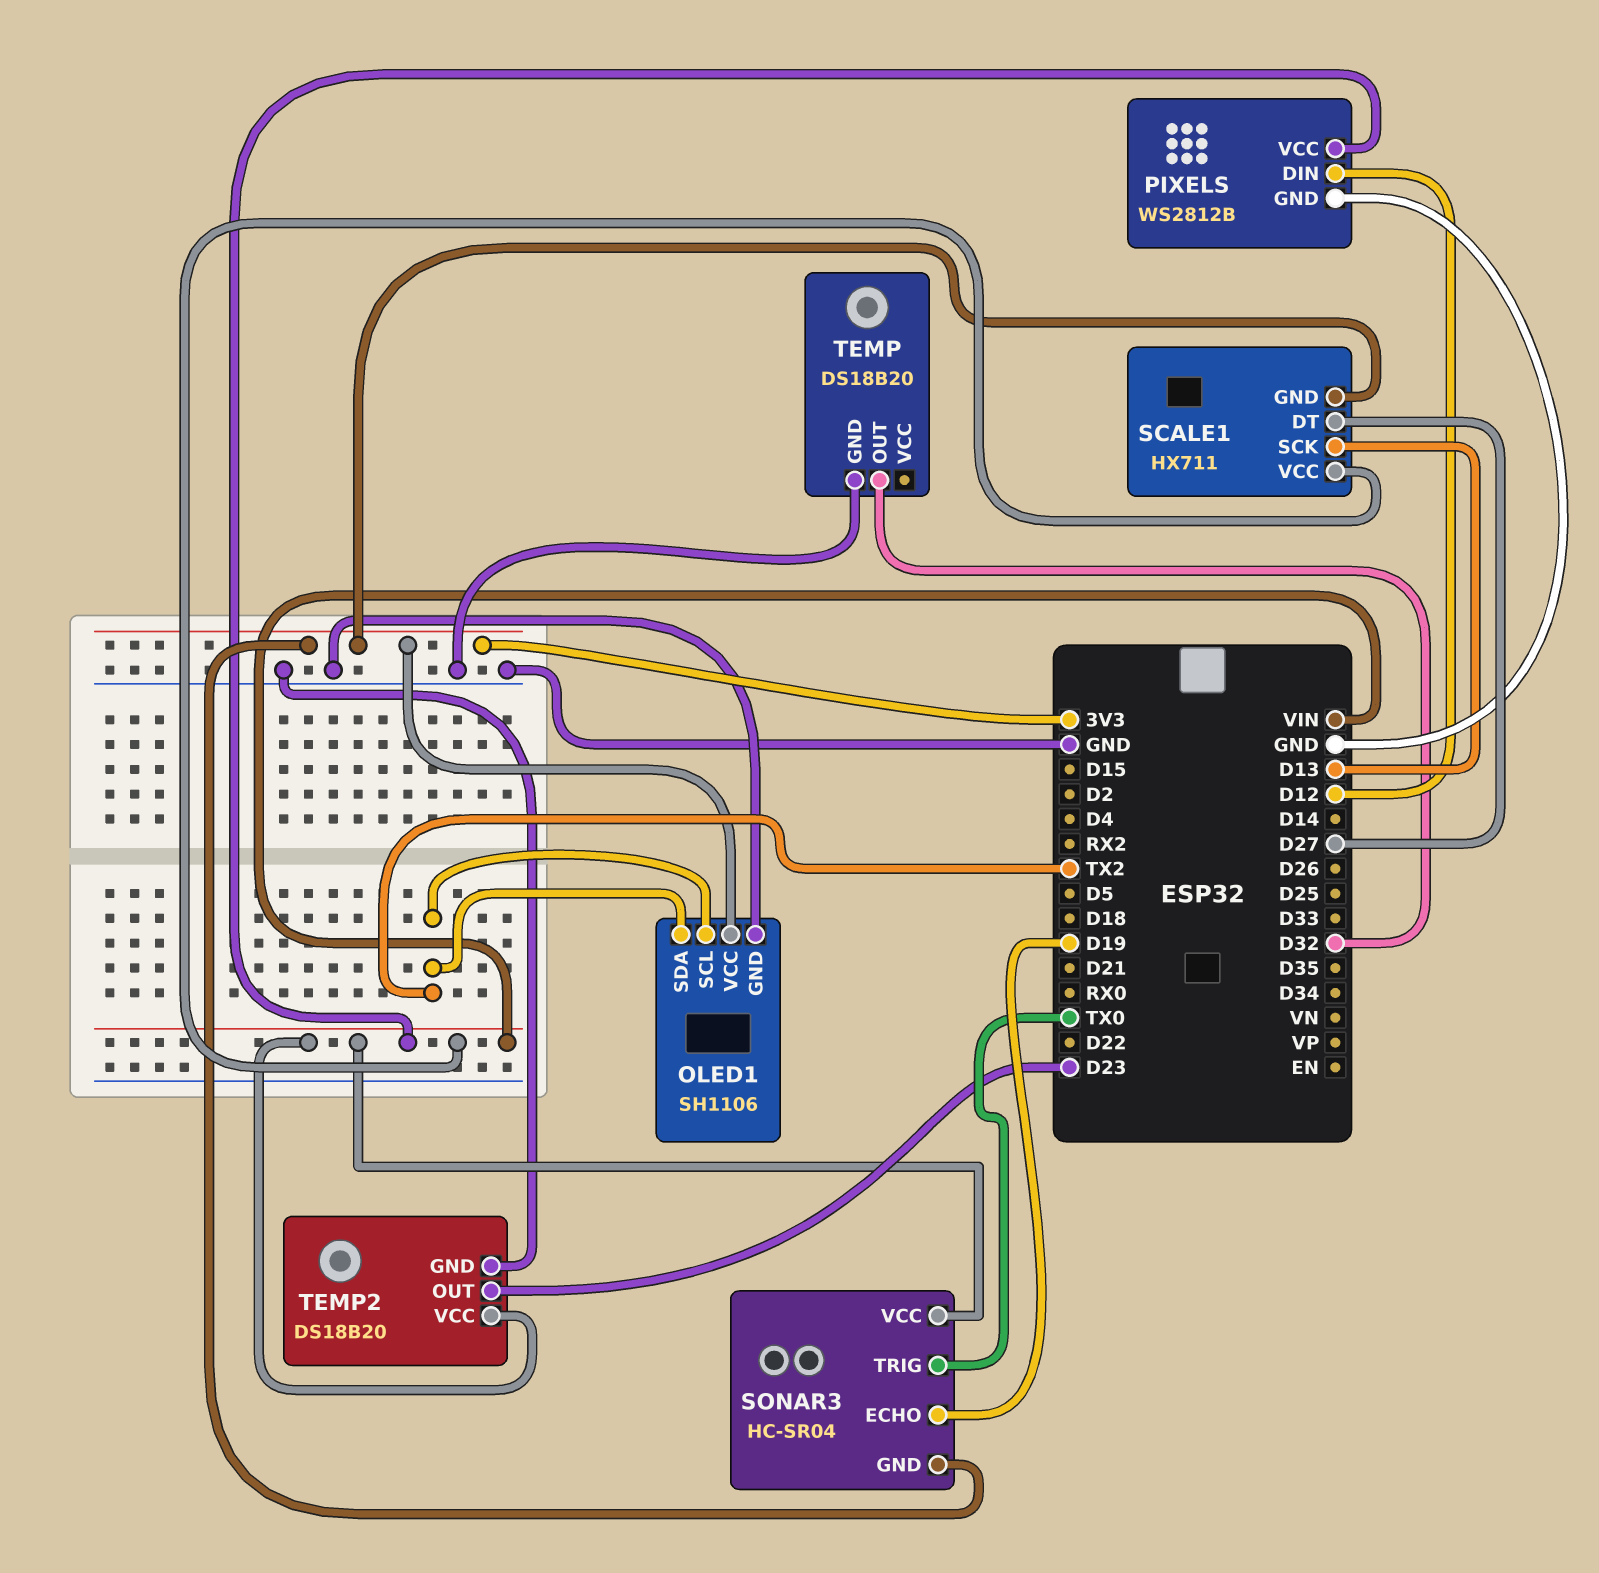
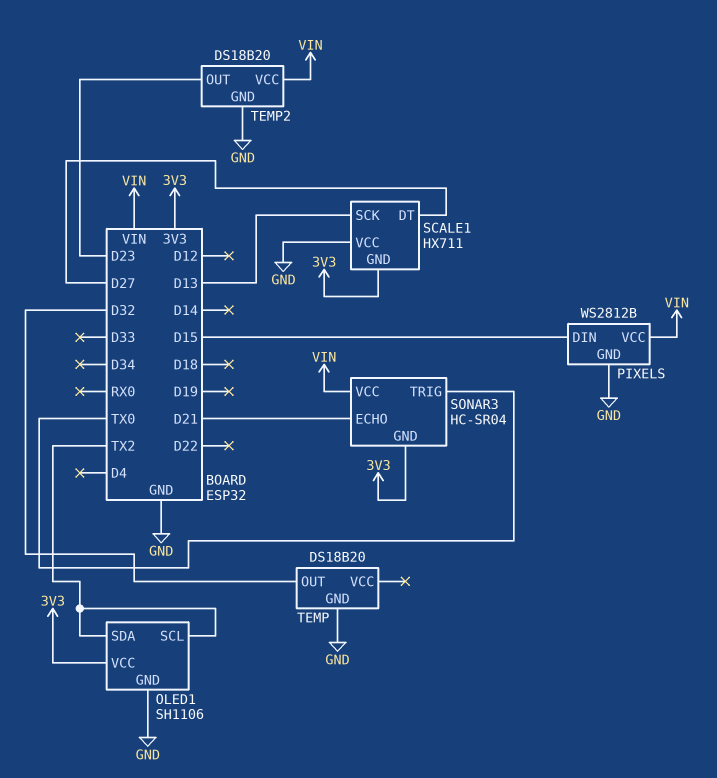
PIXELS pin DIN: D12 -> D15
SCALE1 pin VCC: VIN -> GND
SONAR3 pin ECHO: D19 -> D21

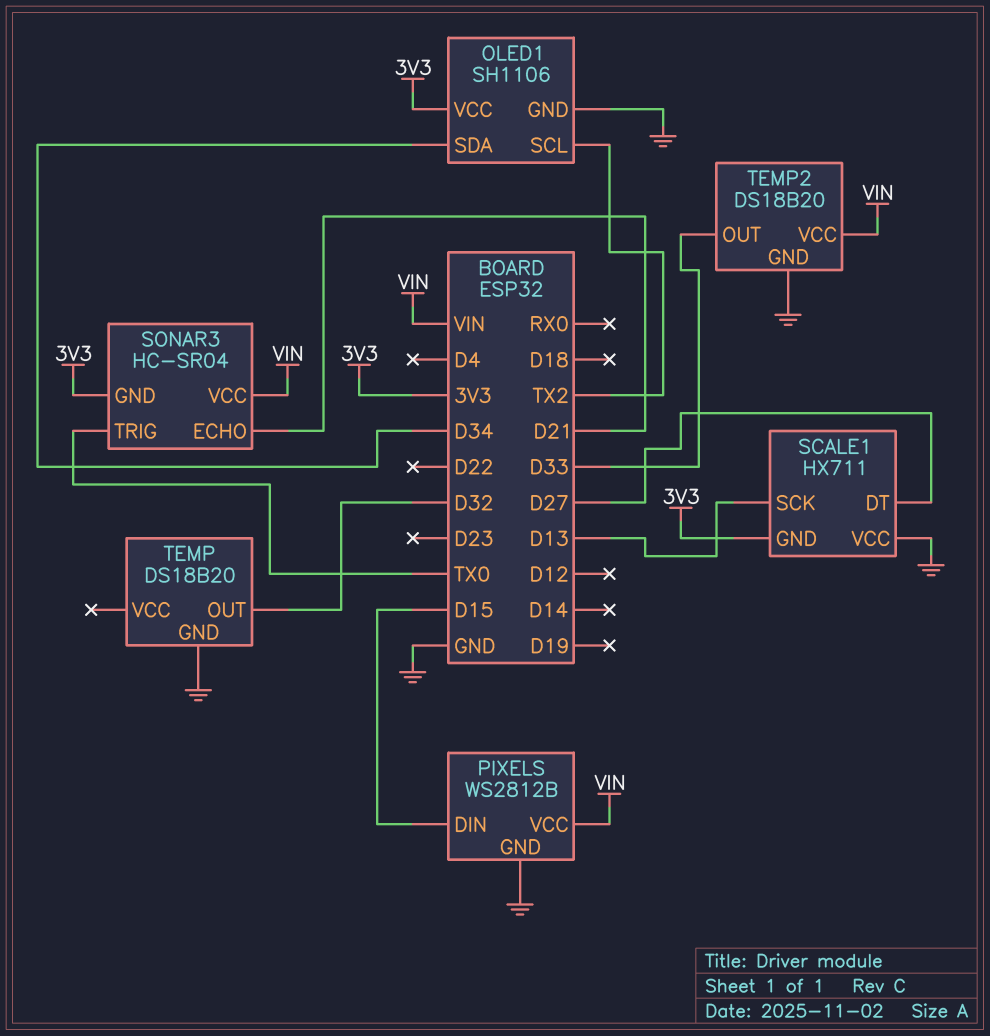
OLED1 pin SDA: TX2 -> D34
TEMP2 pin OUT: D23 -> D33

